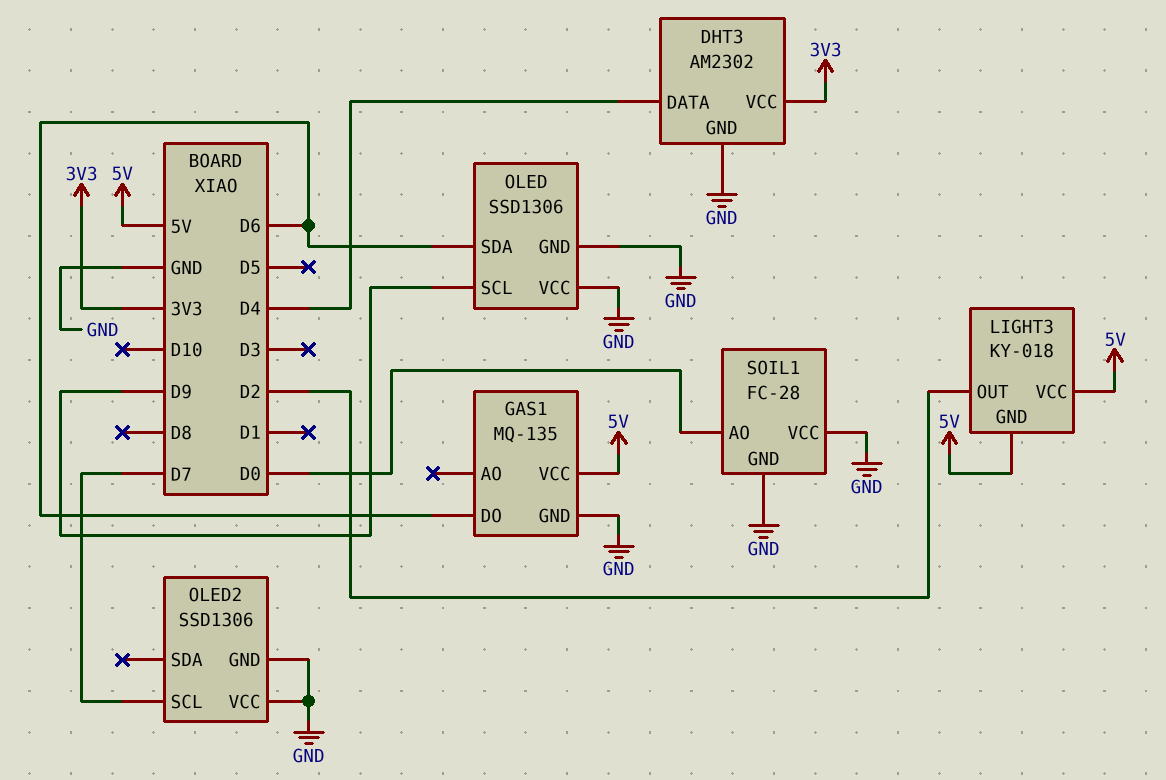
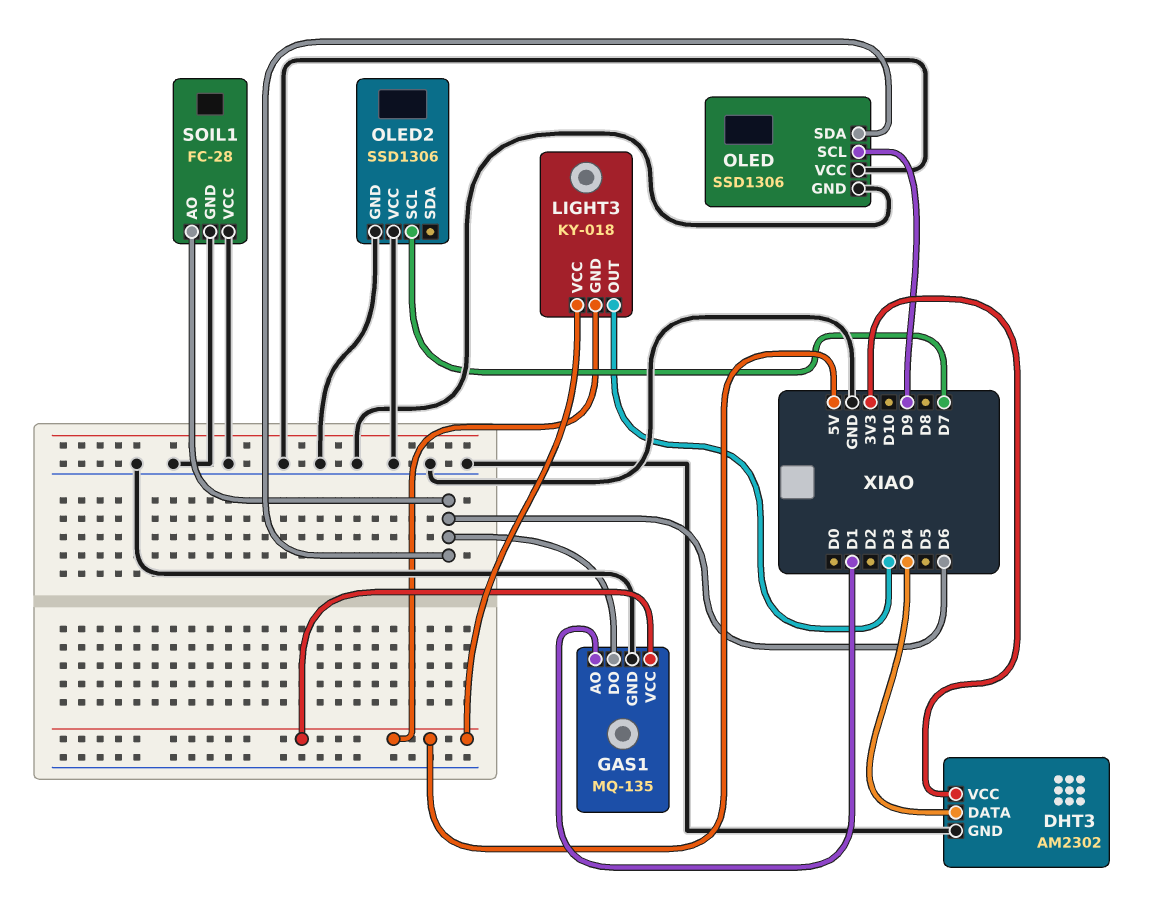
GAS1 pin AO: none -> D1
LIGHT3 pin OUT: D2 -> D3
SOIL1 pin AO: D0 -> D6

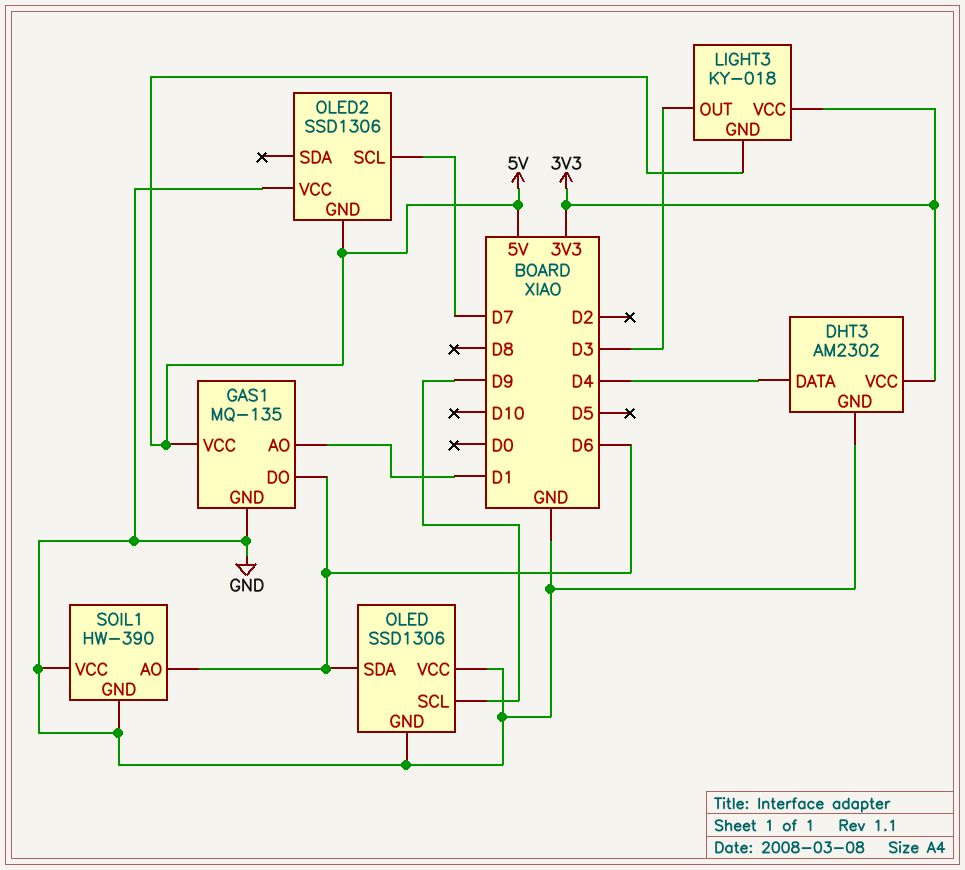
LIGHT3 pin VCC: 5V -> 3V3
OLED2 pin GND: GND -> 5V
SOIL1: FC-28 -> HW-390

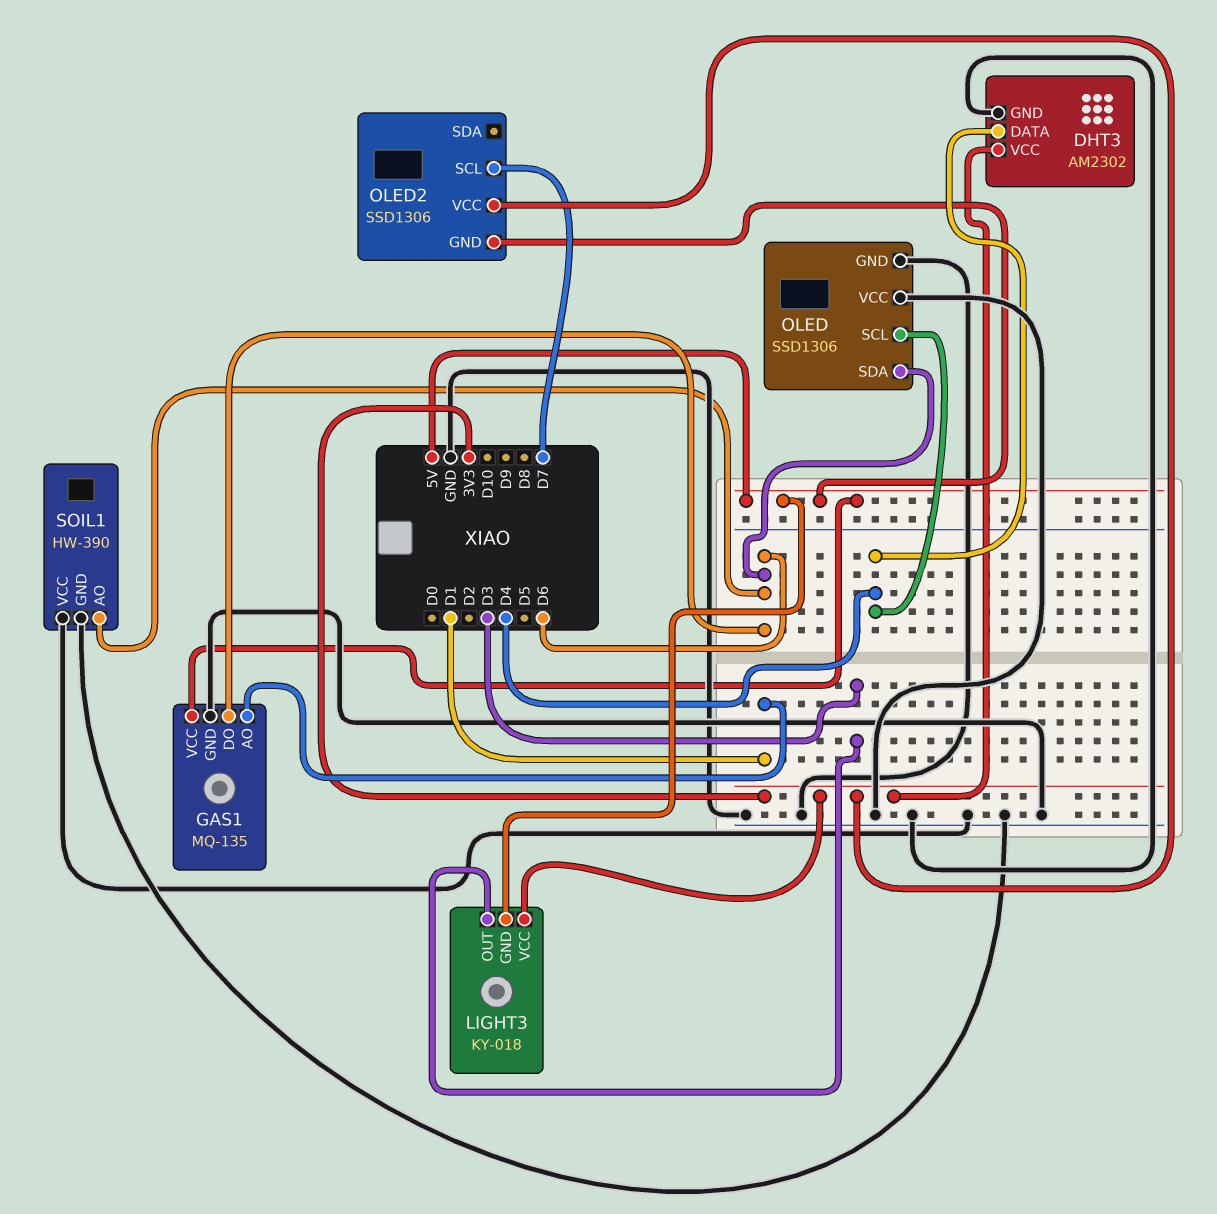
OLED pin SCL: D9 -> D4
OLED2 pin VCC: GND -> 3V3

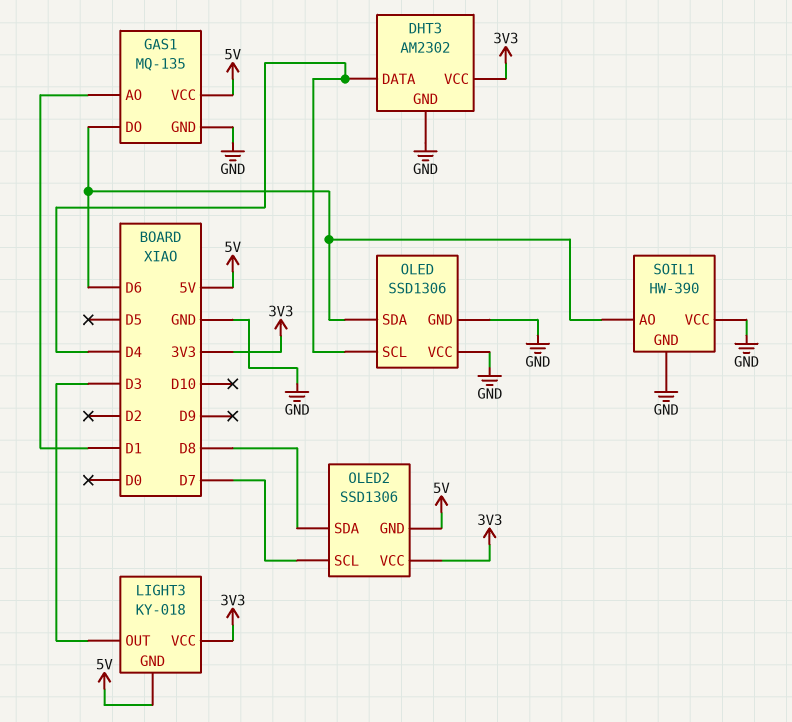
OLED2 pin SDA: none -> D8

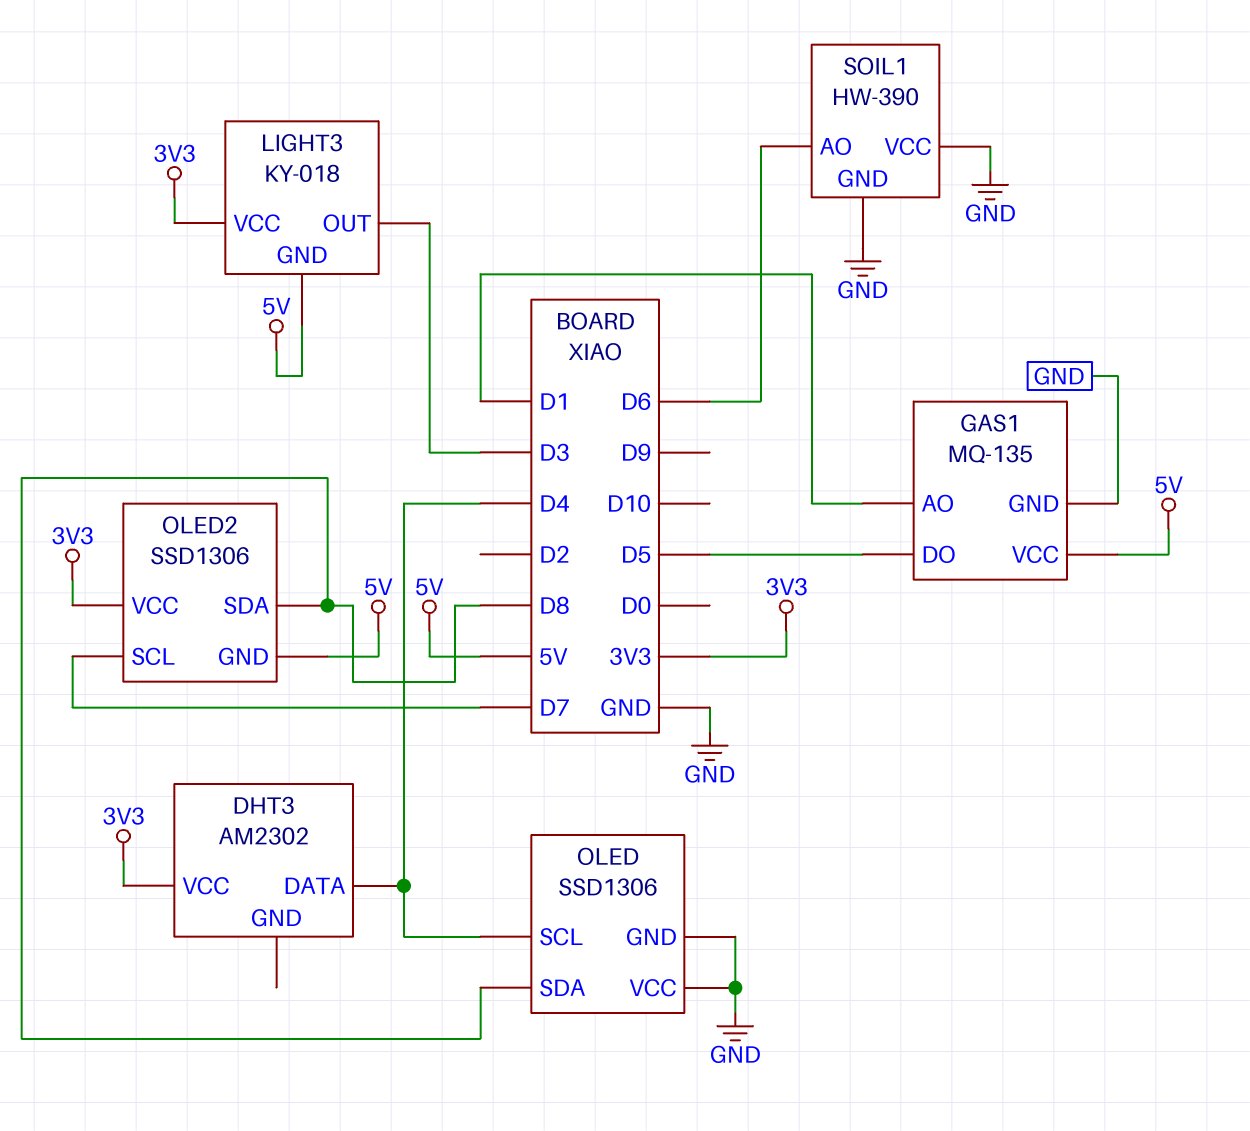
DHT3 pin GND: GND -> none
GAS1 pin DO: D6 -> D5
OLED pin SDA: D6 -> D8

